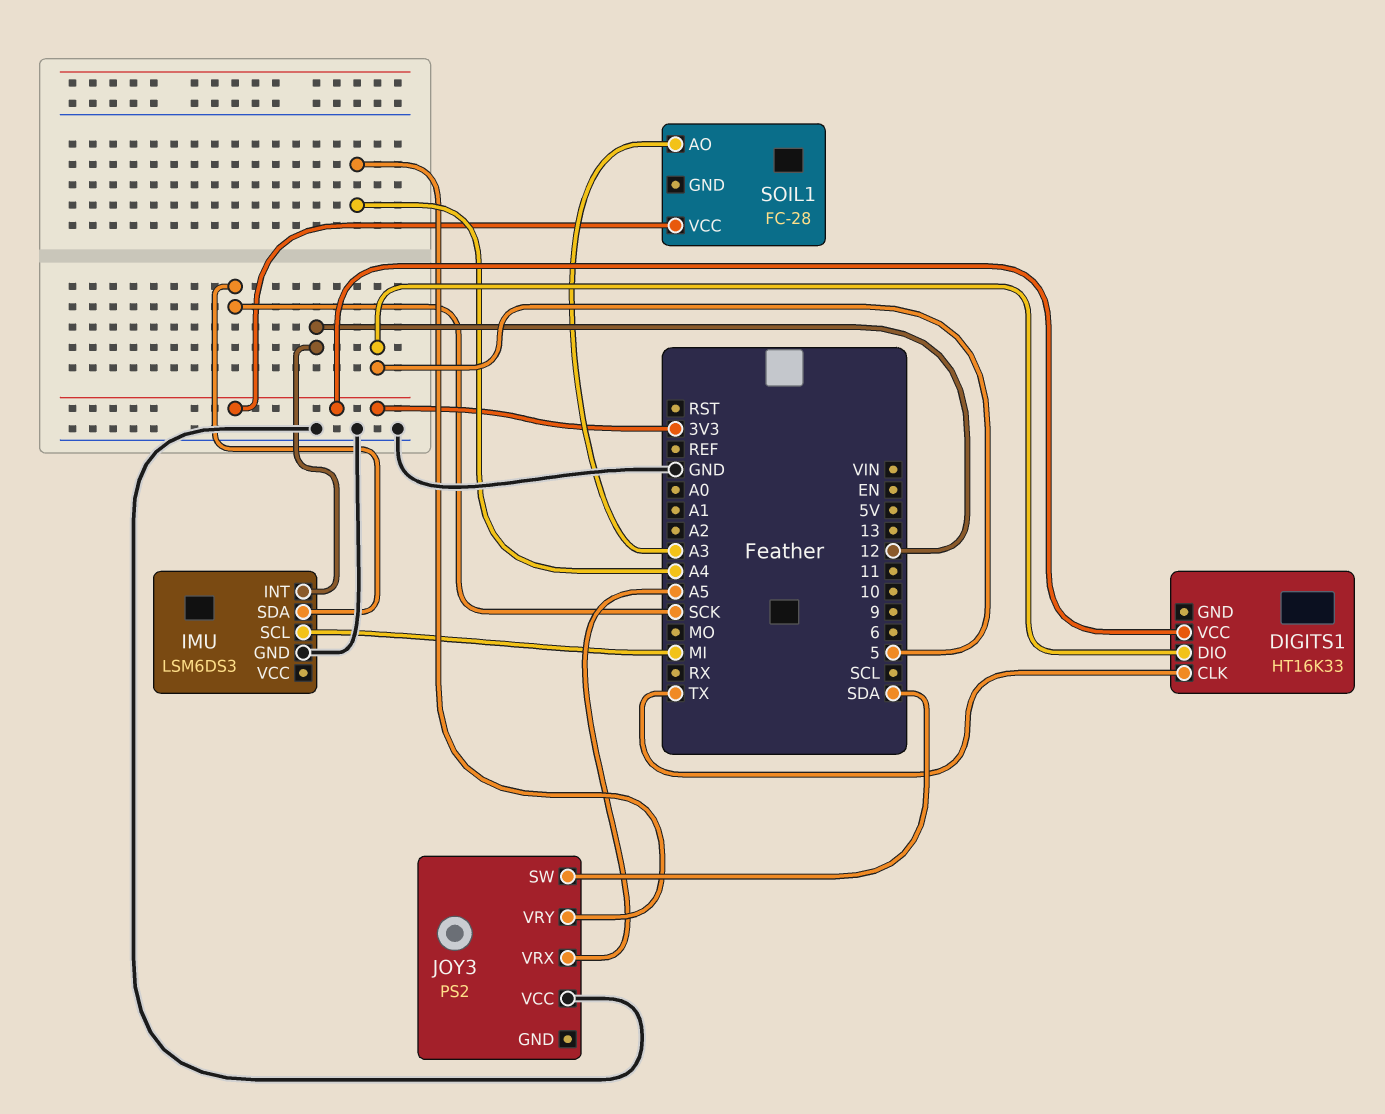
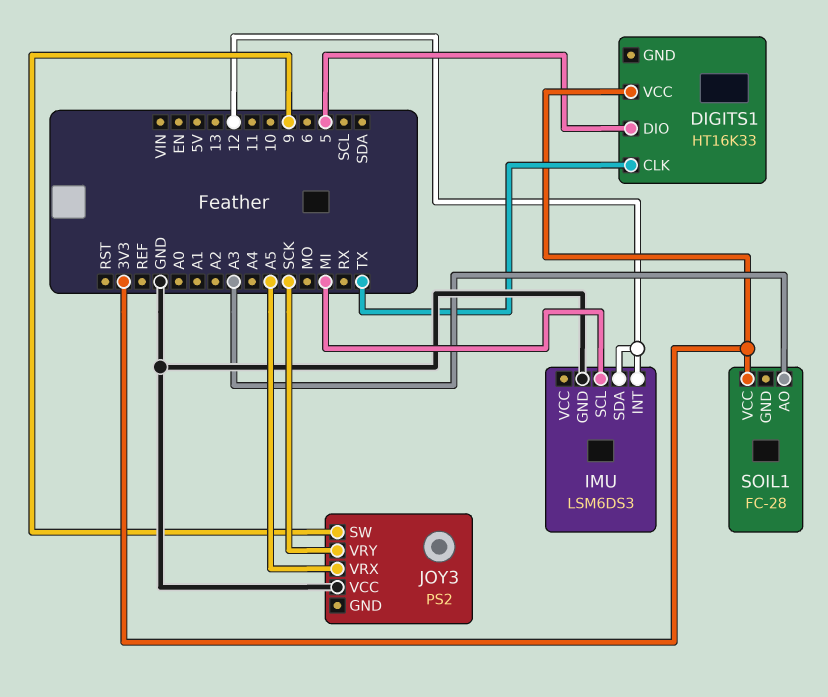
IMU pin SDA: SCK -> 12
JOY3 pin SW: SDA -> 9
JOY3 pin VRY: A4 -> SCK

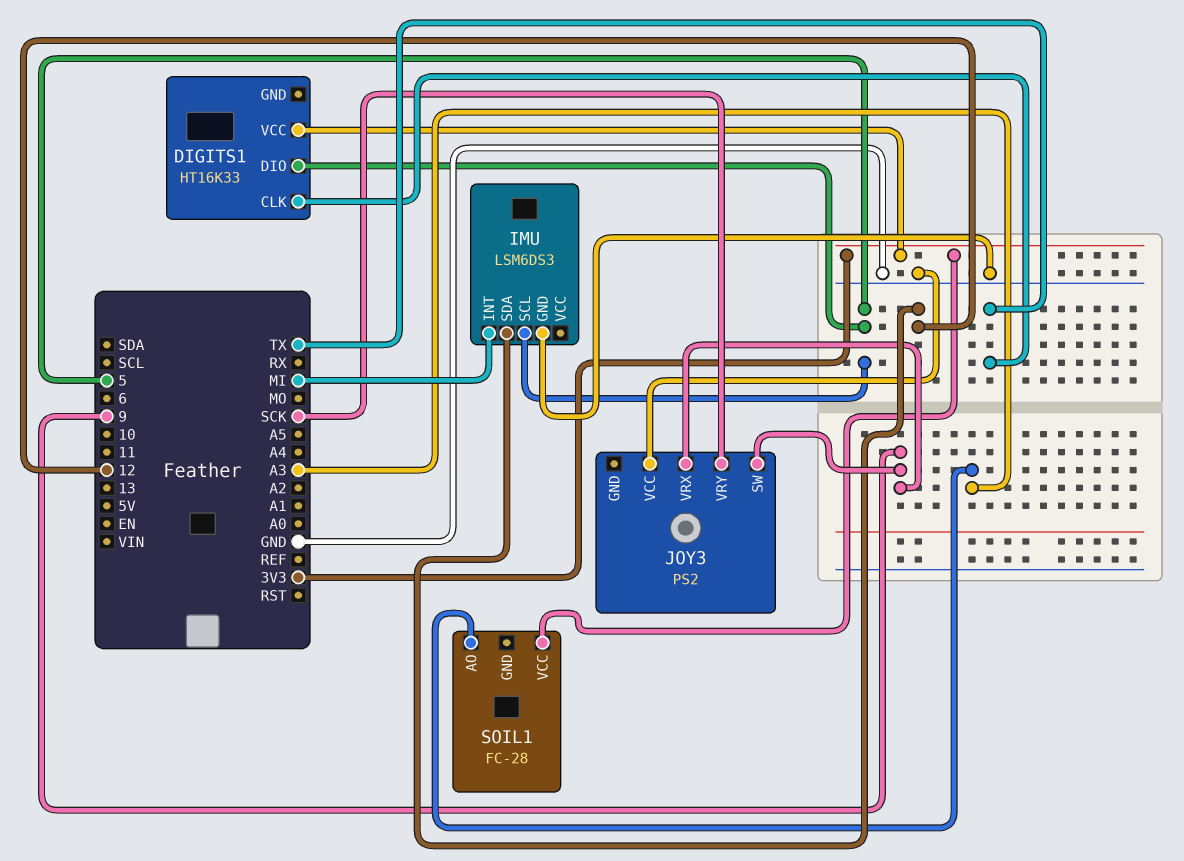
IMU pin INT: 12 -> MI
IMU pin SCL: MI -> 5
JOY3 pin VRX: A5 -> 9

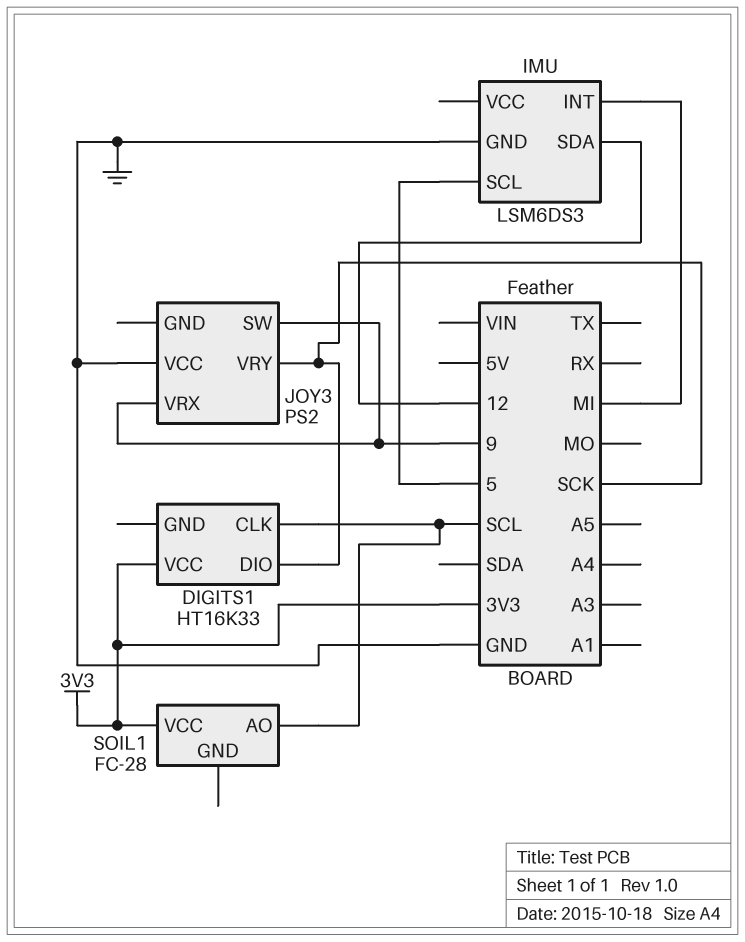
DIGITS1 pin CLK: TX -> SCL
DIGITS1 pin DIO: 5 -> SCK
SOIL1 pin AO: A3 -> SCL

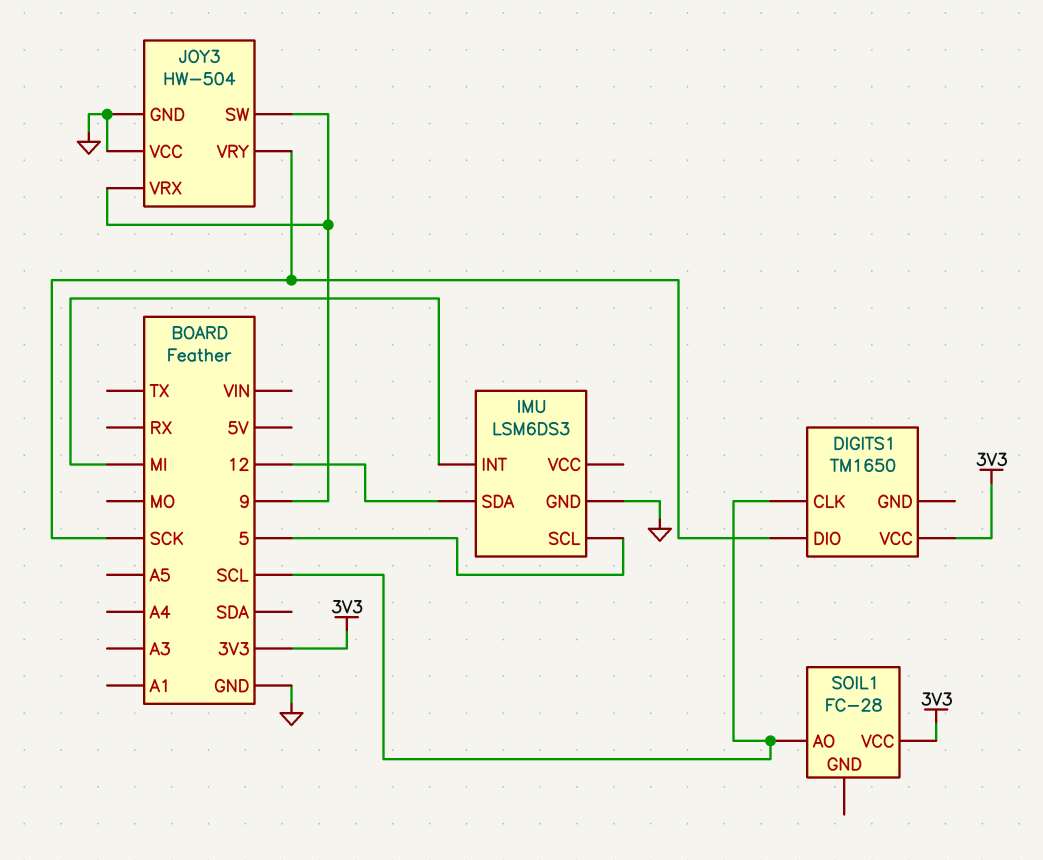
DIGITS1: HT16K33 -> TM1650
JOY3: PS2 -> HW-504
JOY3 pin GND: none -> GND

